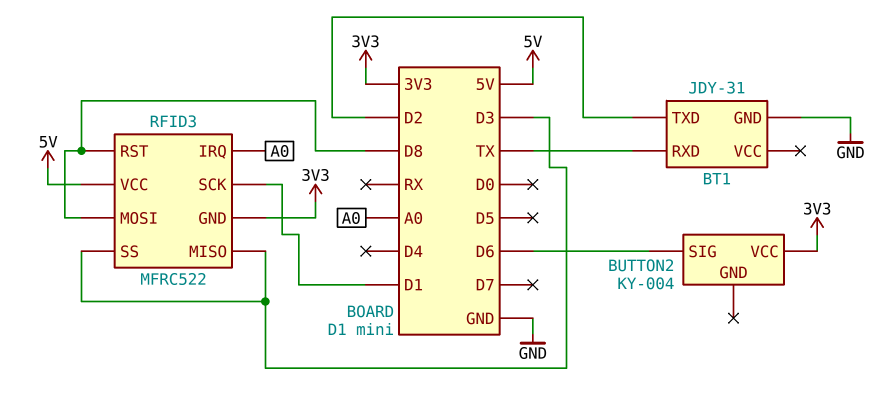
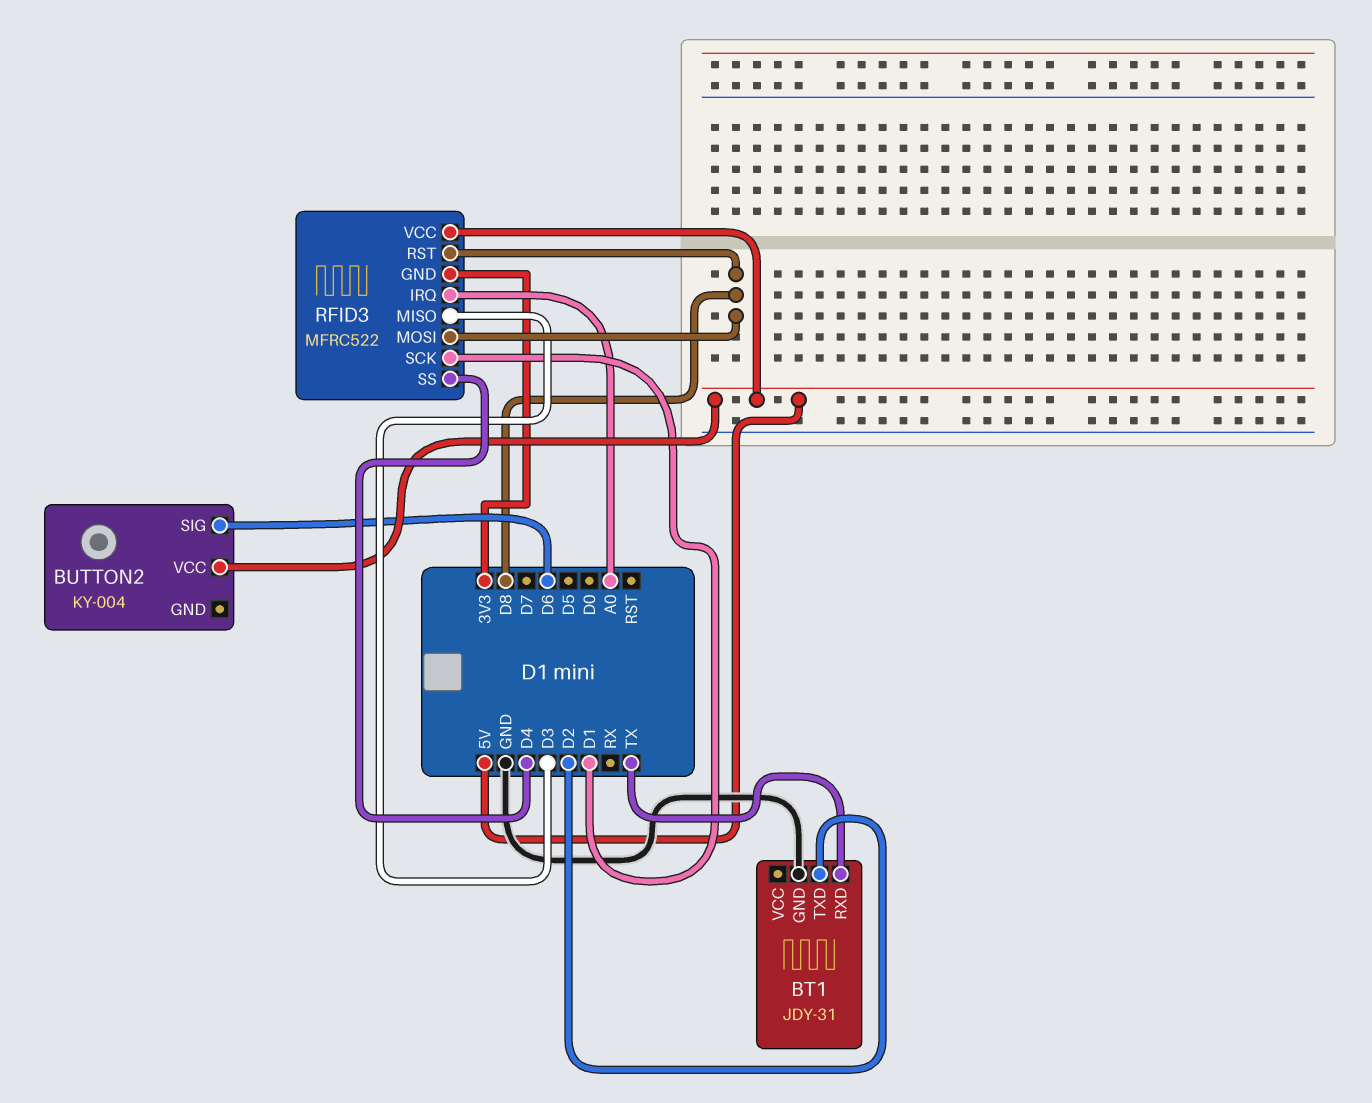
BUTTON2 pin VCC: 3V3 -> 5V
RFID3 pin SS: D3 -> D4

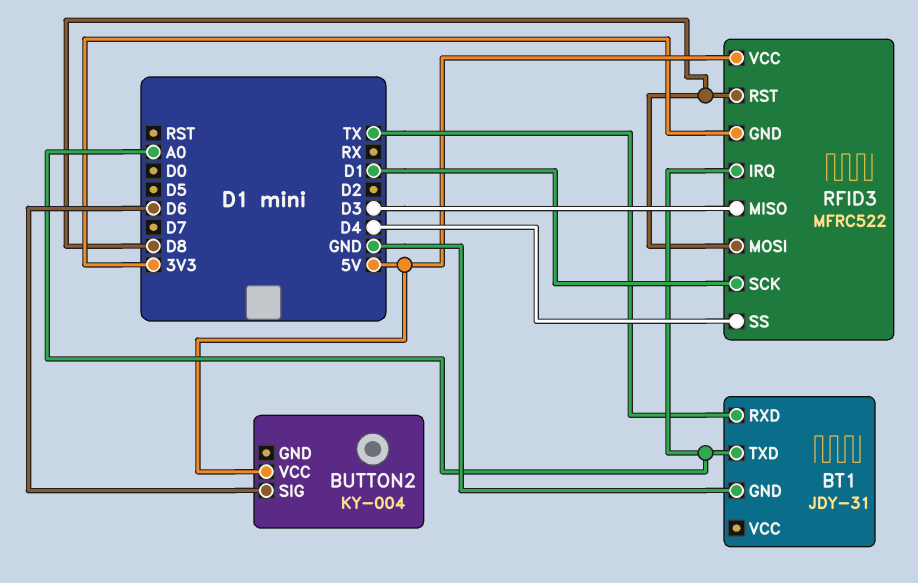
BT1 pin TXD: D2 -> A0

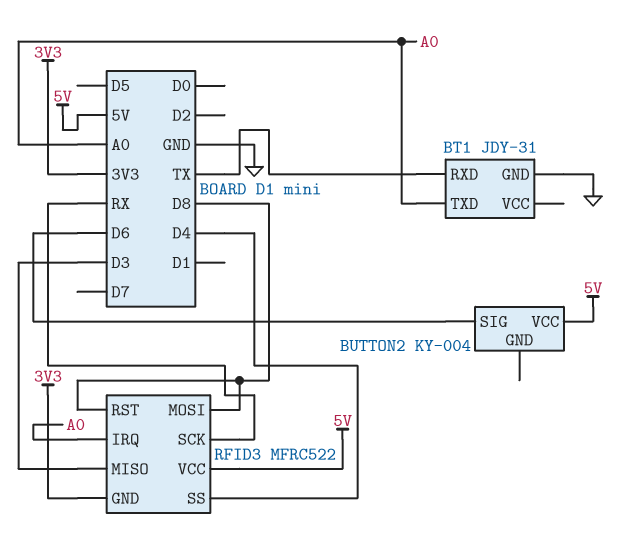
RFID3 pin SCK: D1 -> RX

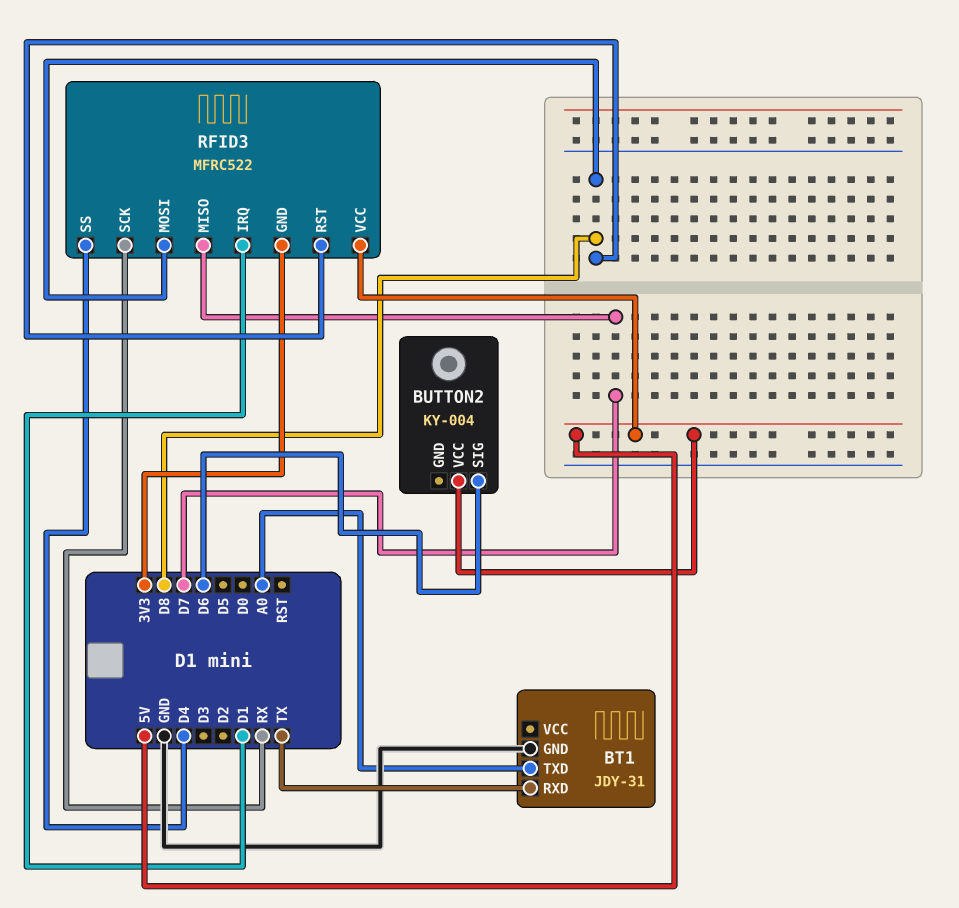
RFID3 pin IRQ: A0 -> D1
RFID3 pin MISO: D3 -> D7

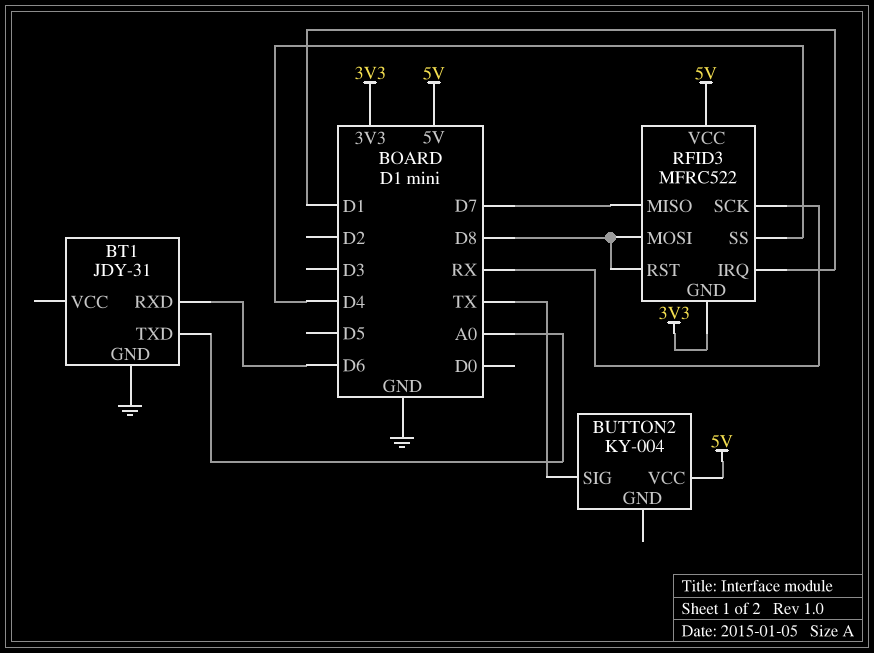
BT1 pin RXD: TX -> D6
BUTTON2 pin SIG: D6 -> TX

